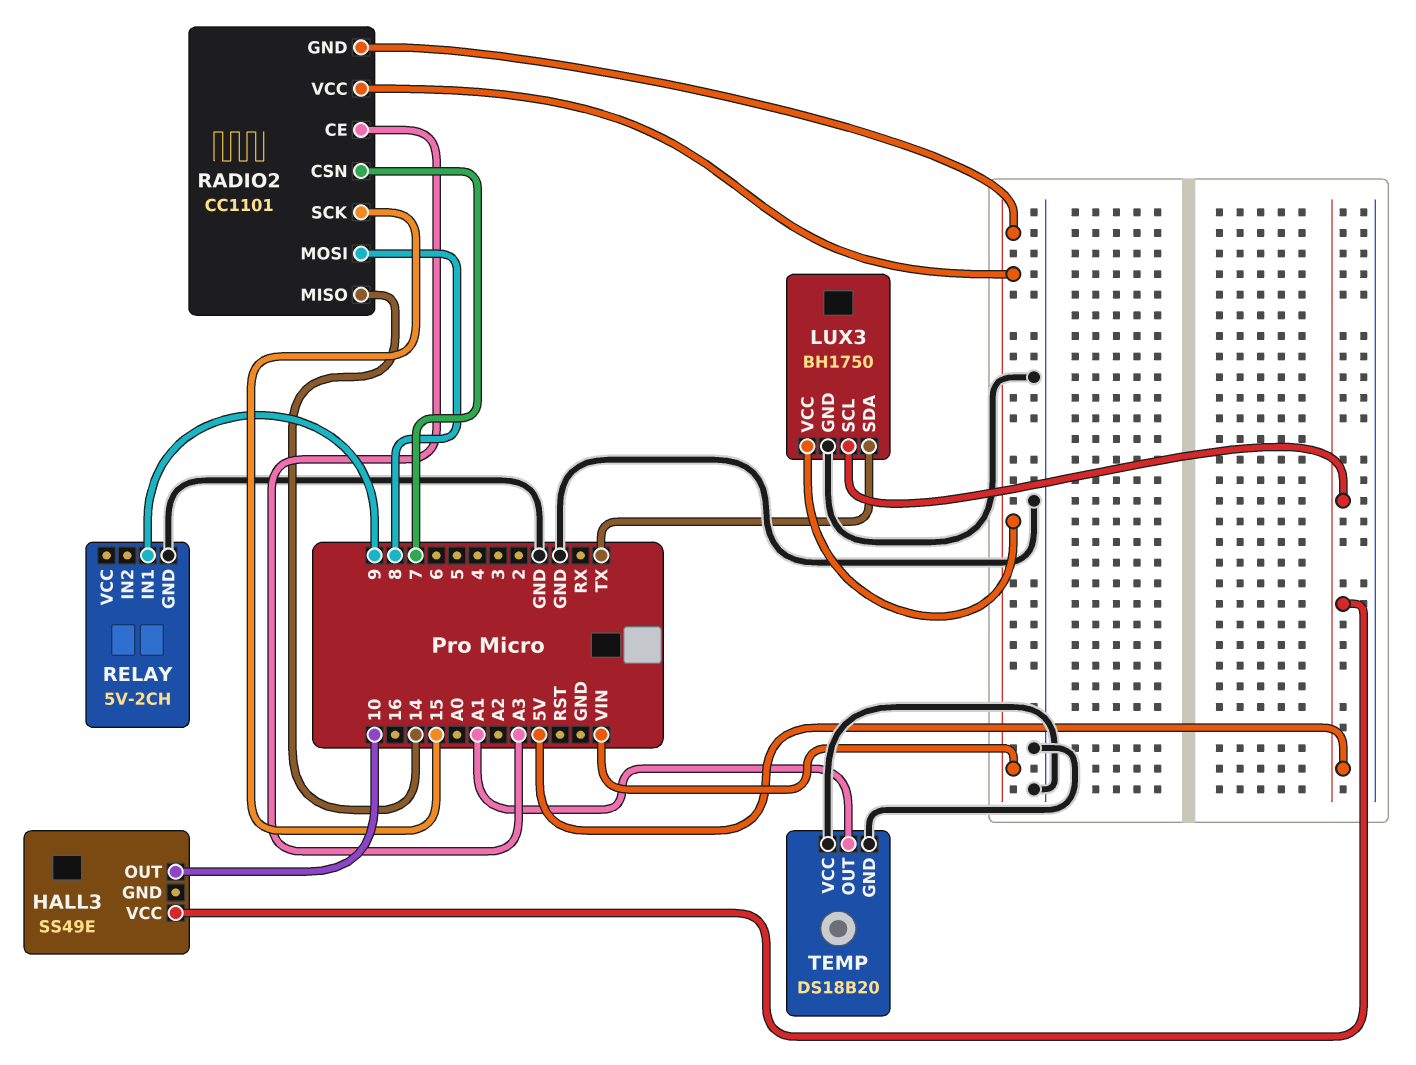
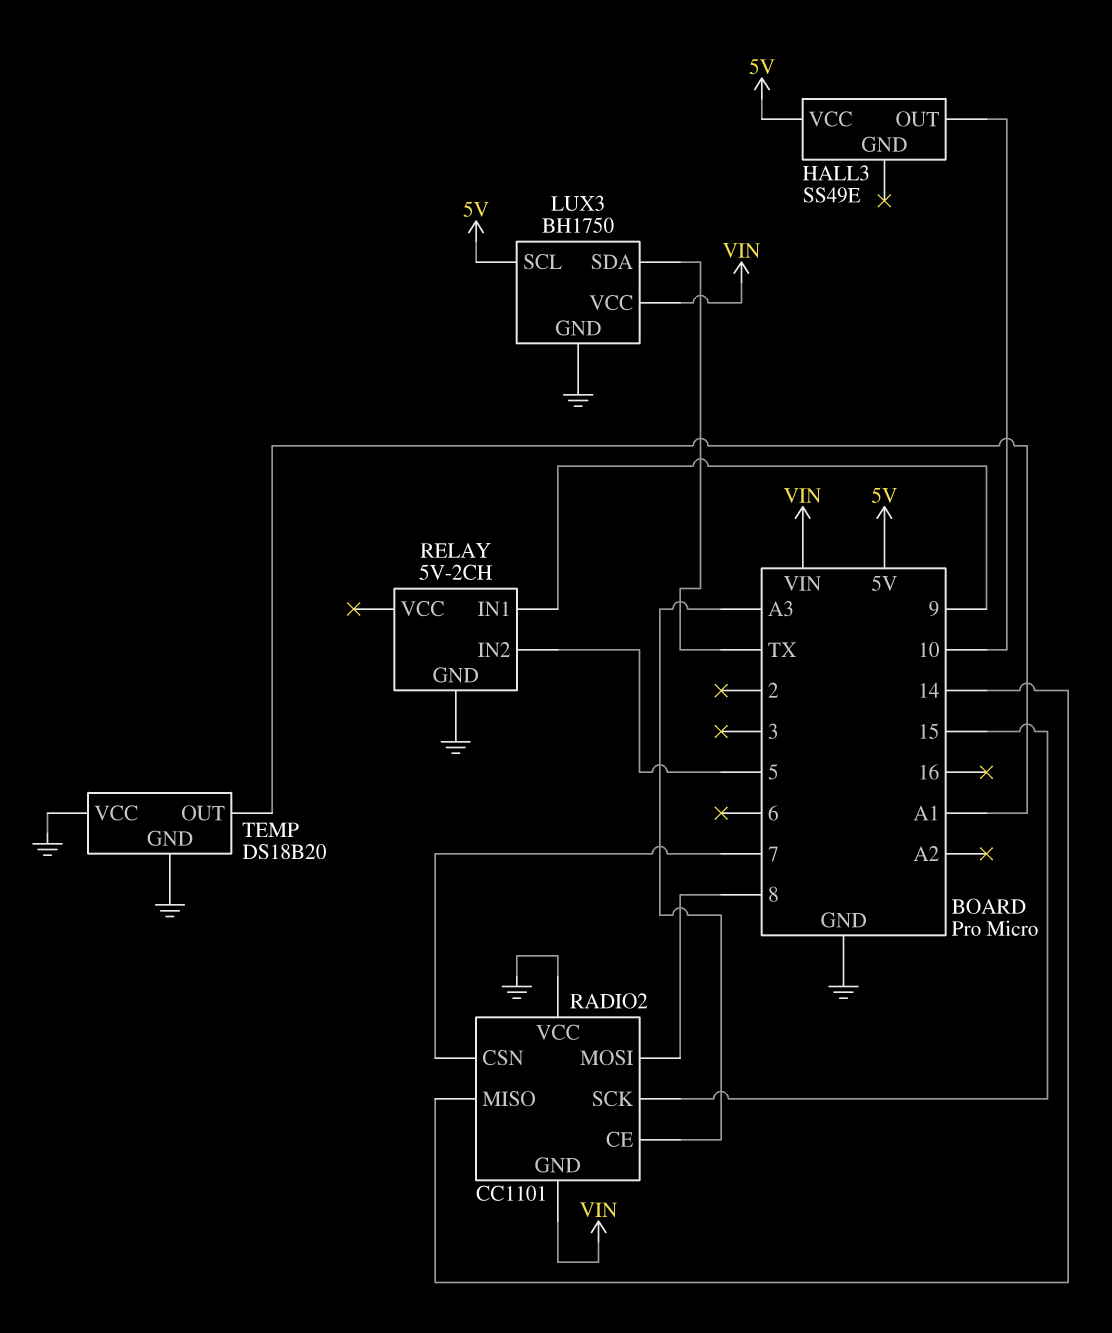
RADIO2 pin VCC: VIN -> GND
RELAY pin IN2: none -> 5

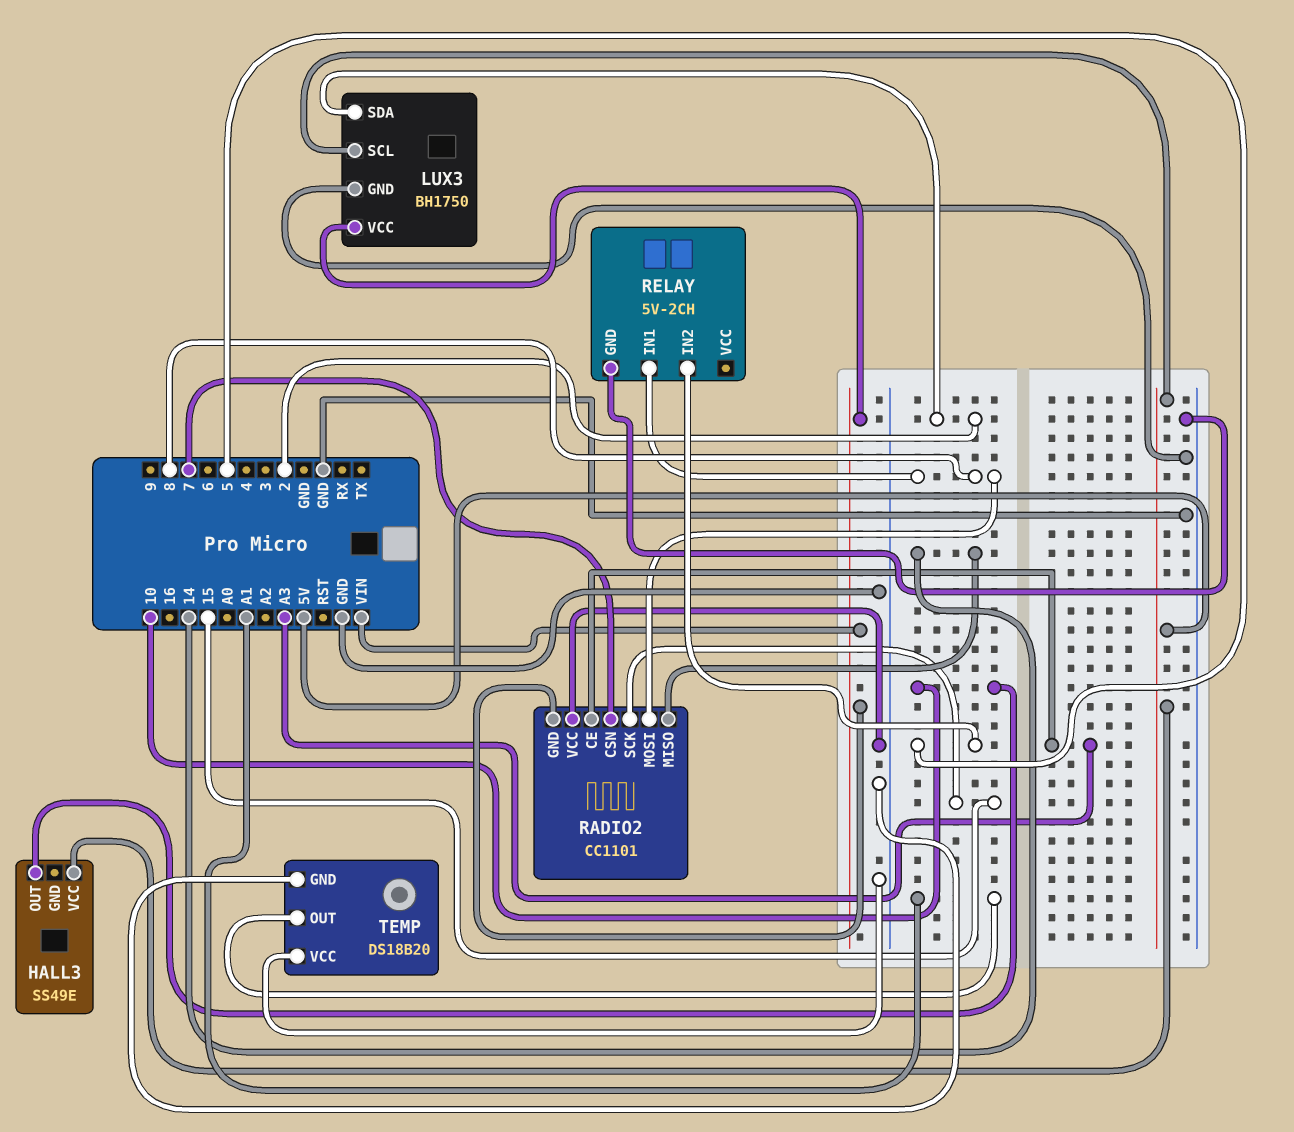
LUX3 pin SDA: TX -> 2
RELAY pin IN1: 9 -> 8

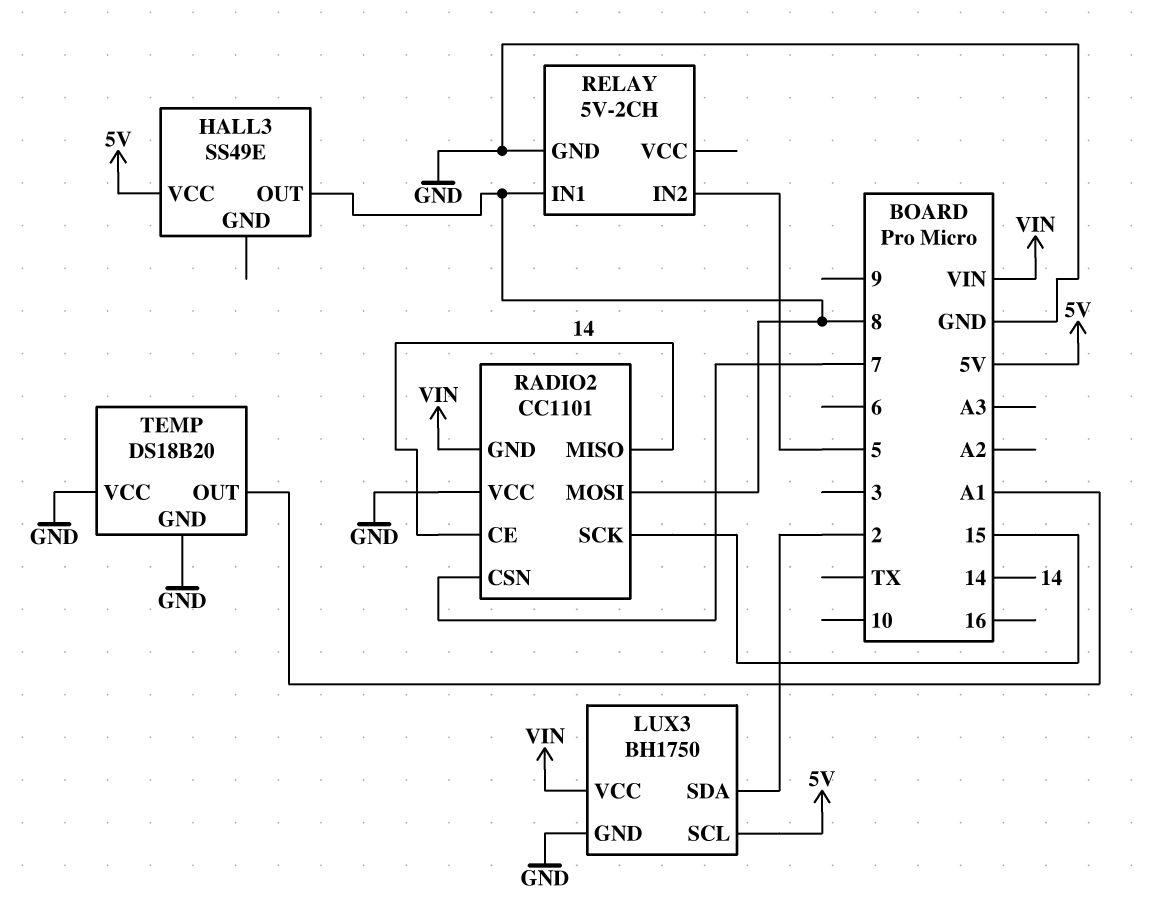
HALL3 pin OUT: 10 -> 8
RADIO2 pin CE: A3 -> 14

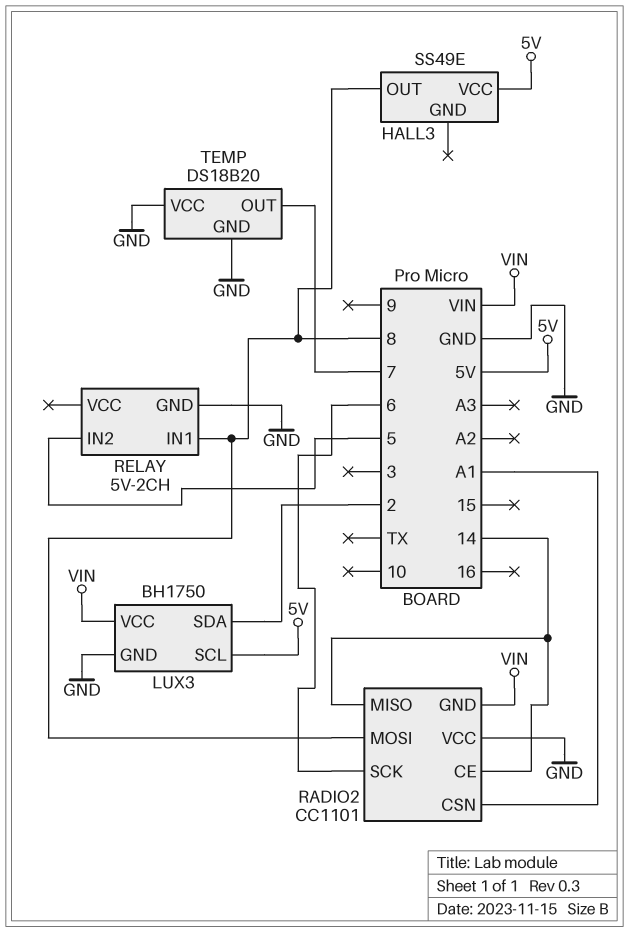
RADIO2 pin CSN: 7 -> A1
RADIO2 pin SCK: 15 -> 6
TEMP pin OUT: A1 -> 7

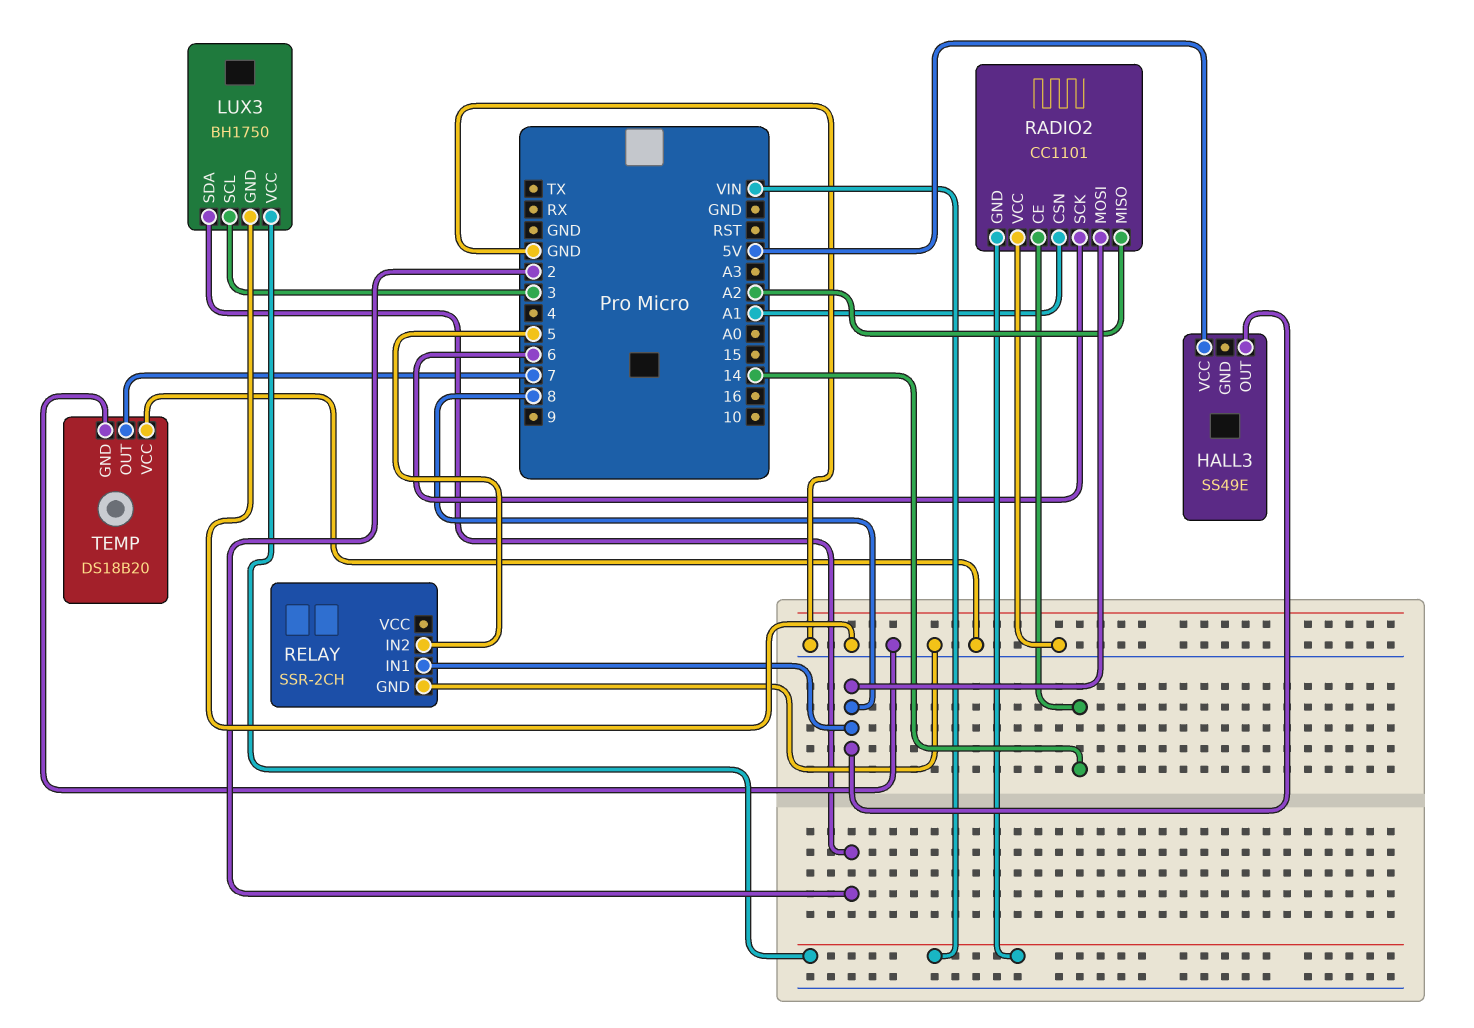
LUX3 pin SCL: 5V -> 3
RADIO2 pin MISO: 14 -> A2
RELAY: 5V-2CH -> SSR-2CH

